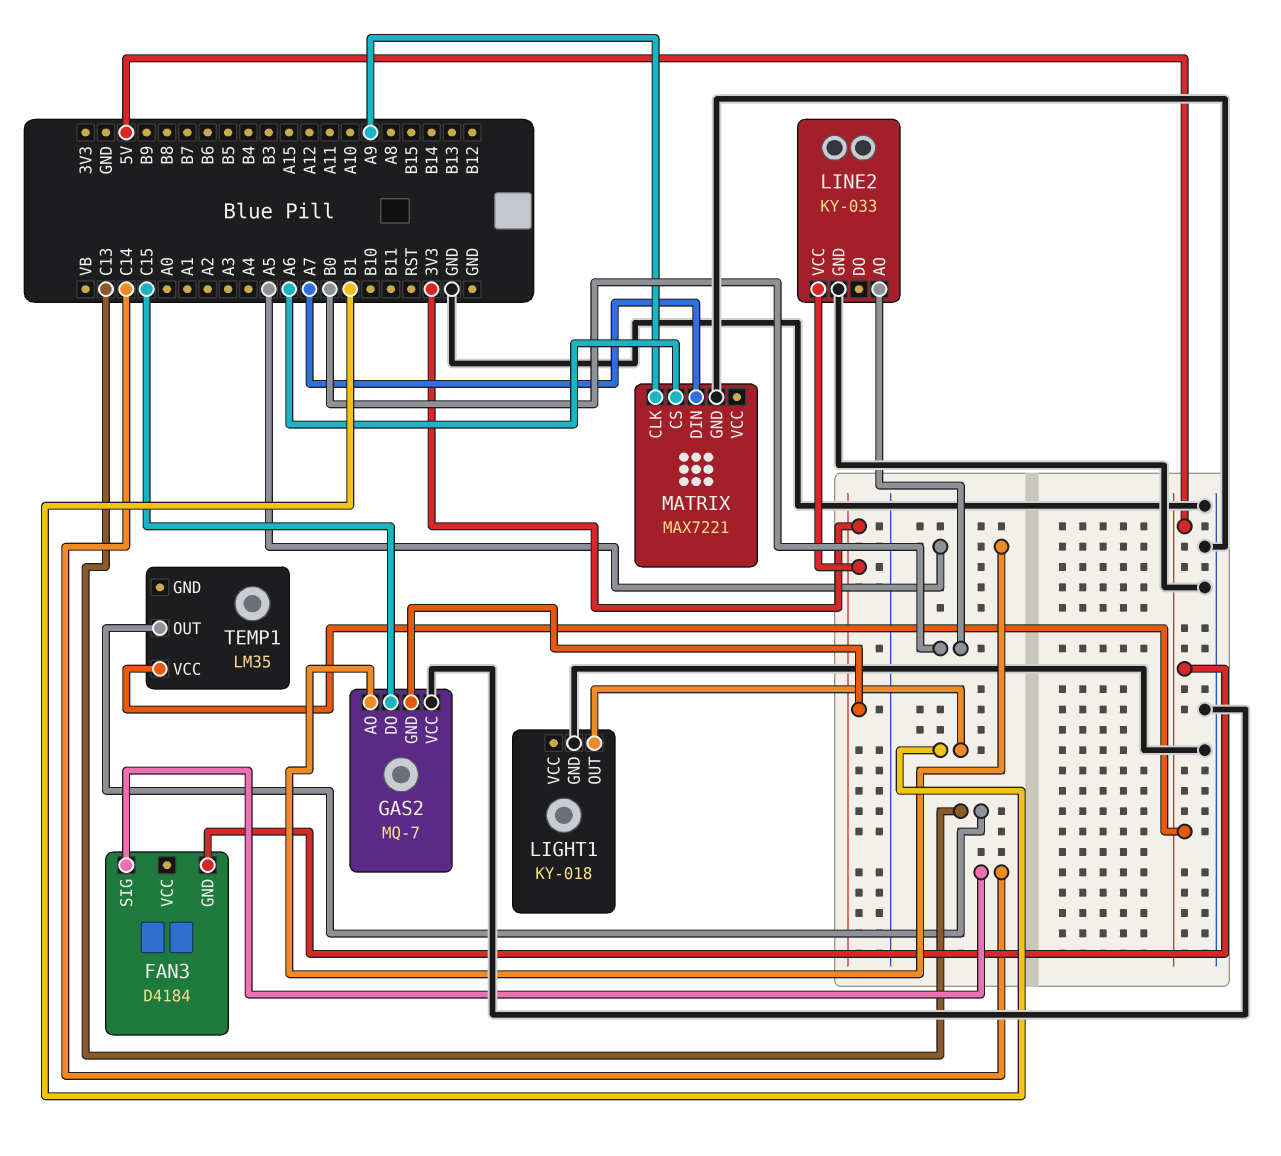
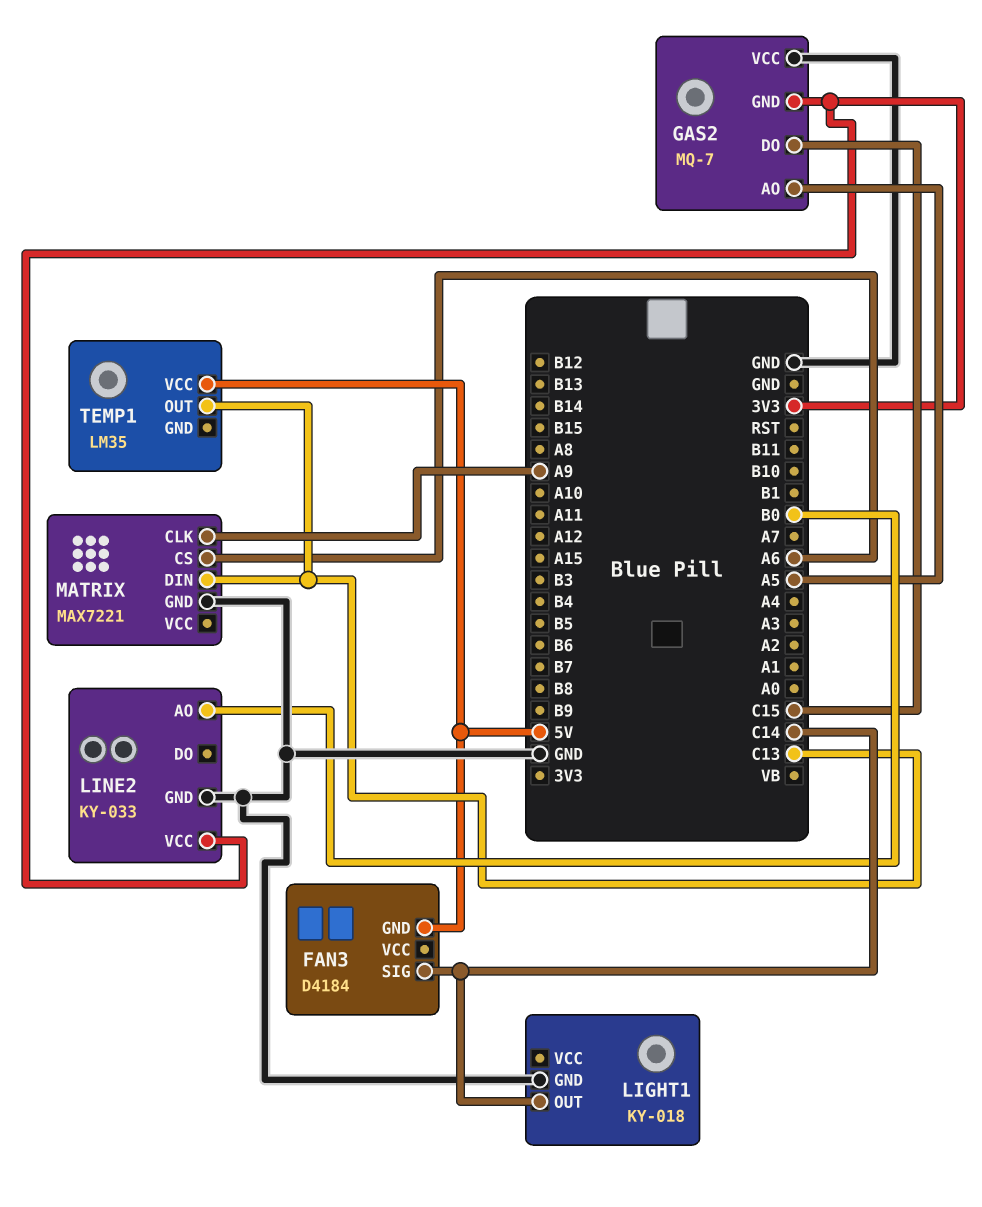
LIGHT1 pin OUT: B1 -> C14
MATRIX pin DIN: A7 -> C13

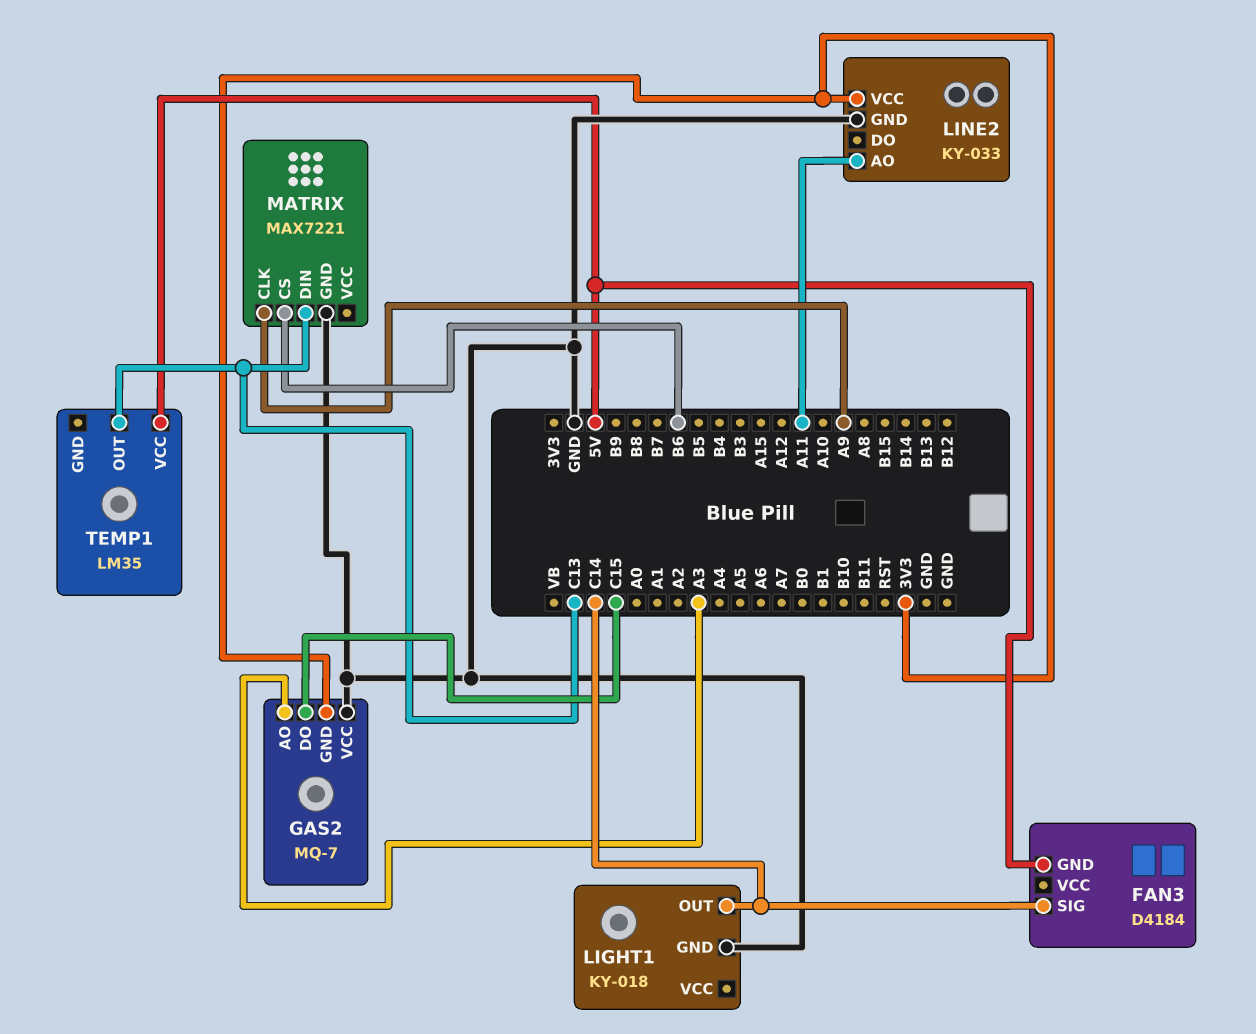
GAS2 pin AO: A5 -> A3
LINE2 pin AO: B0 -> A11
MATRIX pin CS: A6 -> B6

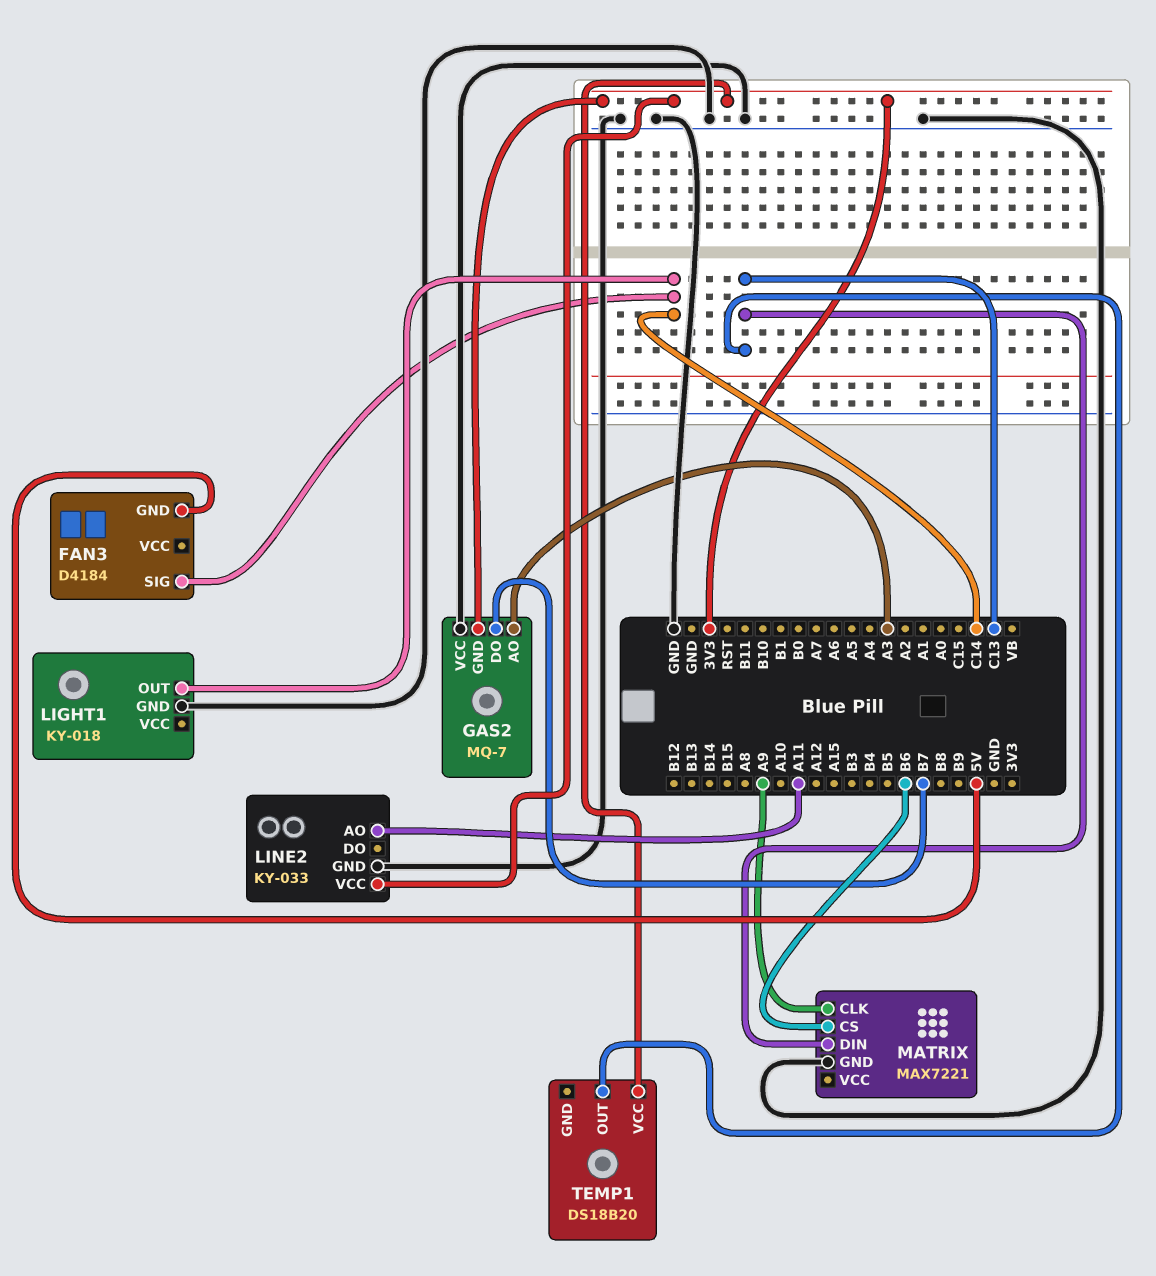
GAS2 pin DO: C15 -> B7
TEMP1: LM35 -> DS18B20
TEMP1 pin VCC: 5V -> 3V3

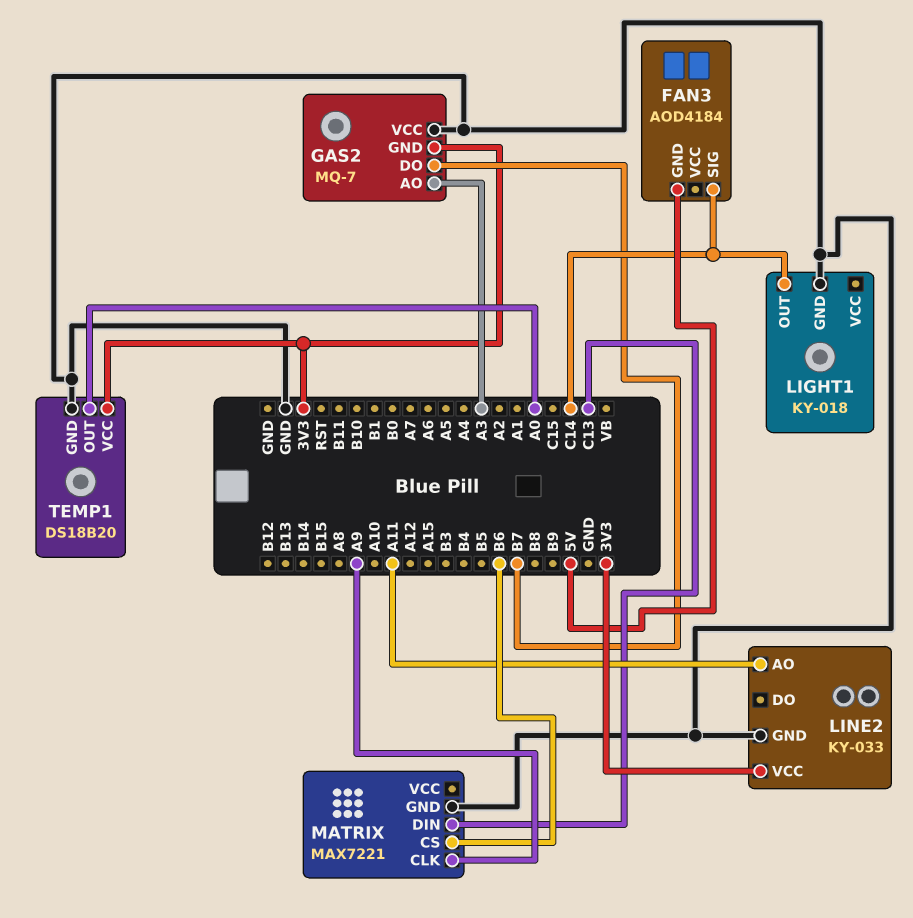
FAN3: D4184 -> AOD4184
TEMP1 pin GND: none -> GND
TEMP1 pin OUT: C13 -> A0

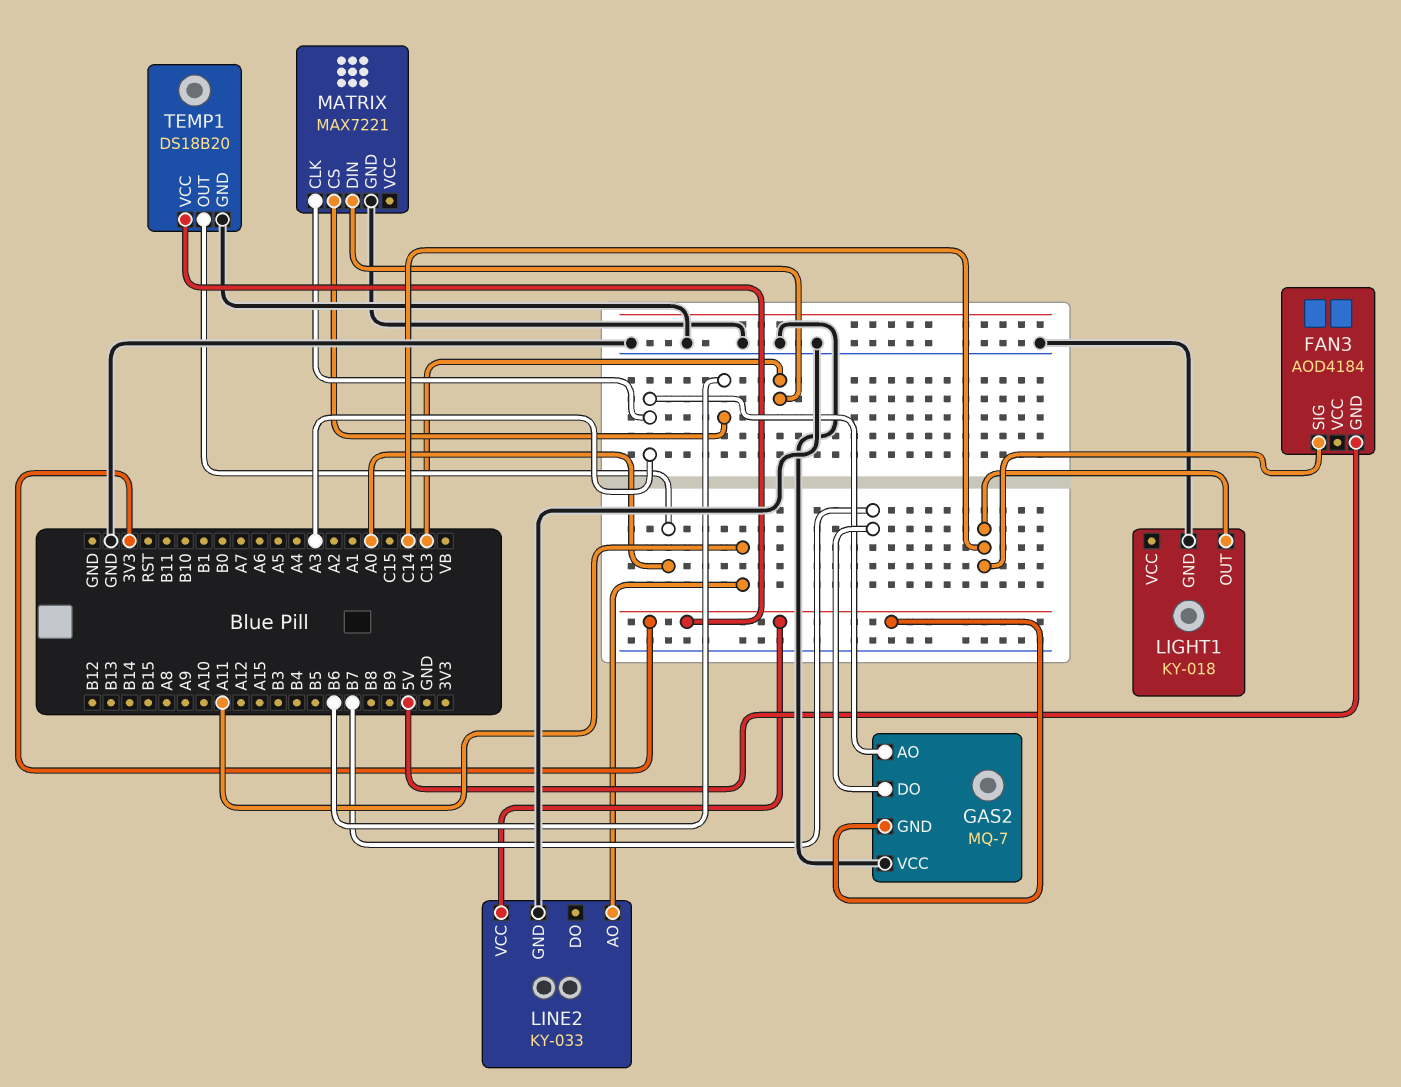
MATRIX pin CLK: A9 -> A3

